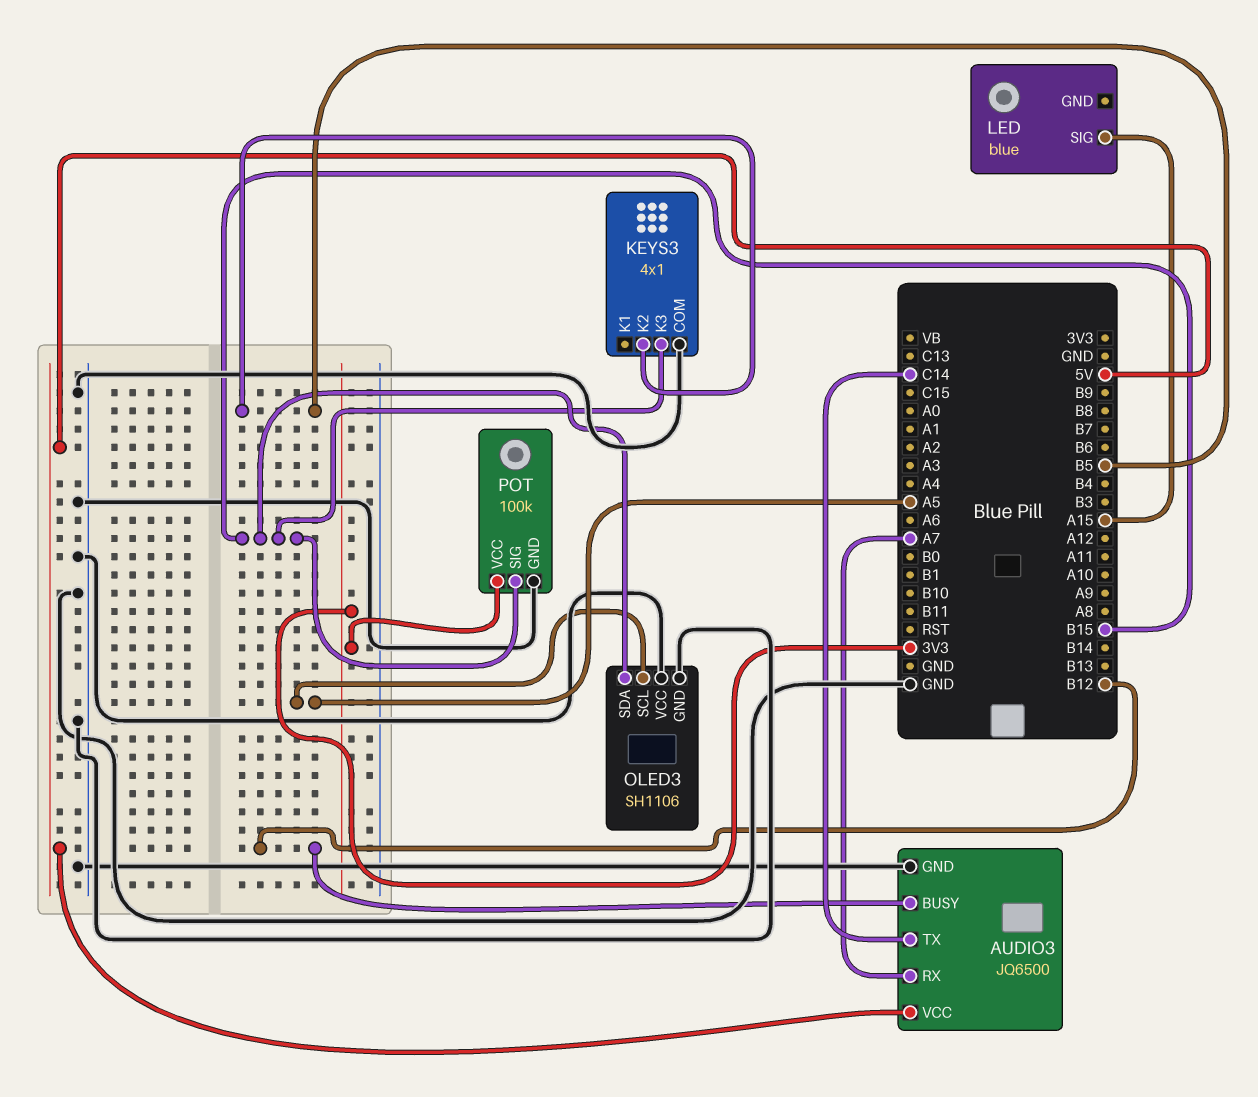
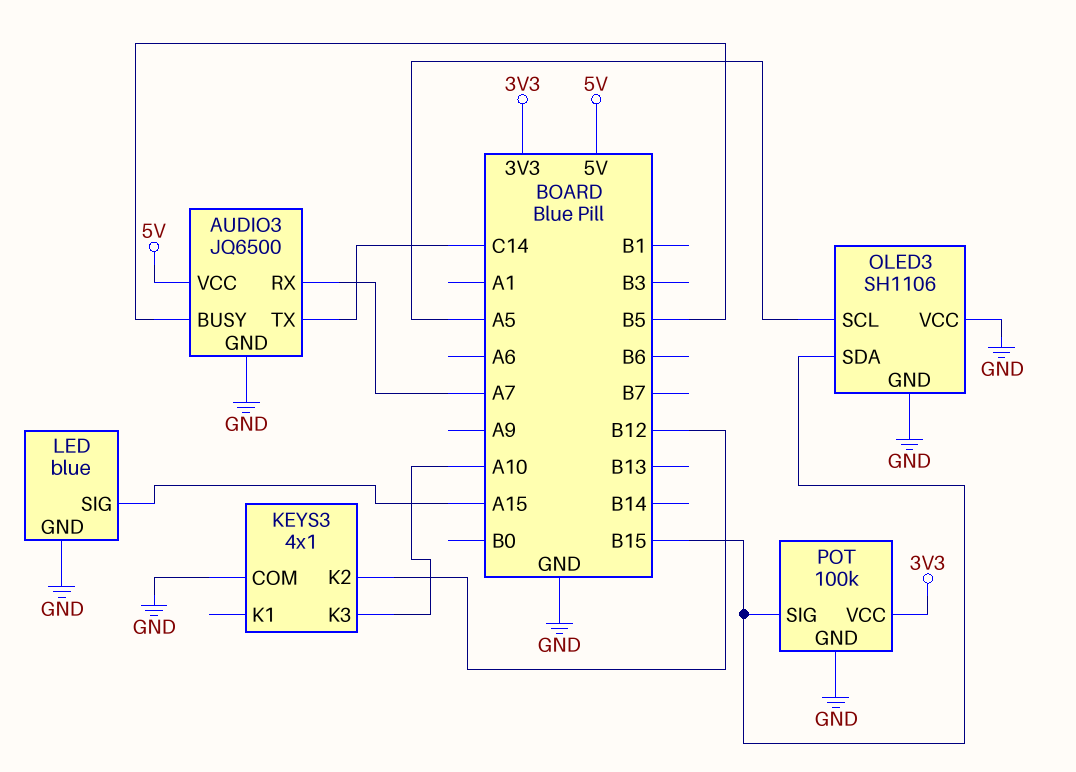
AUDIO3 pin BUSY: B12 -> B5
KEYS3 pin K2: B5 -> B12
KEYS3 pin K3: B15 -> A10
LED pin GND: none -> GND

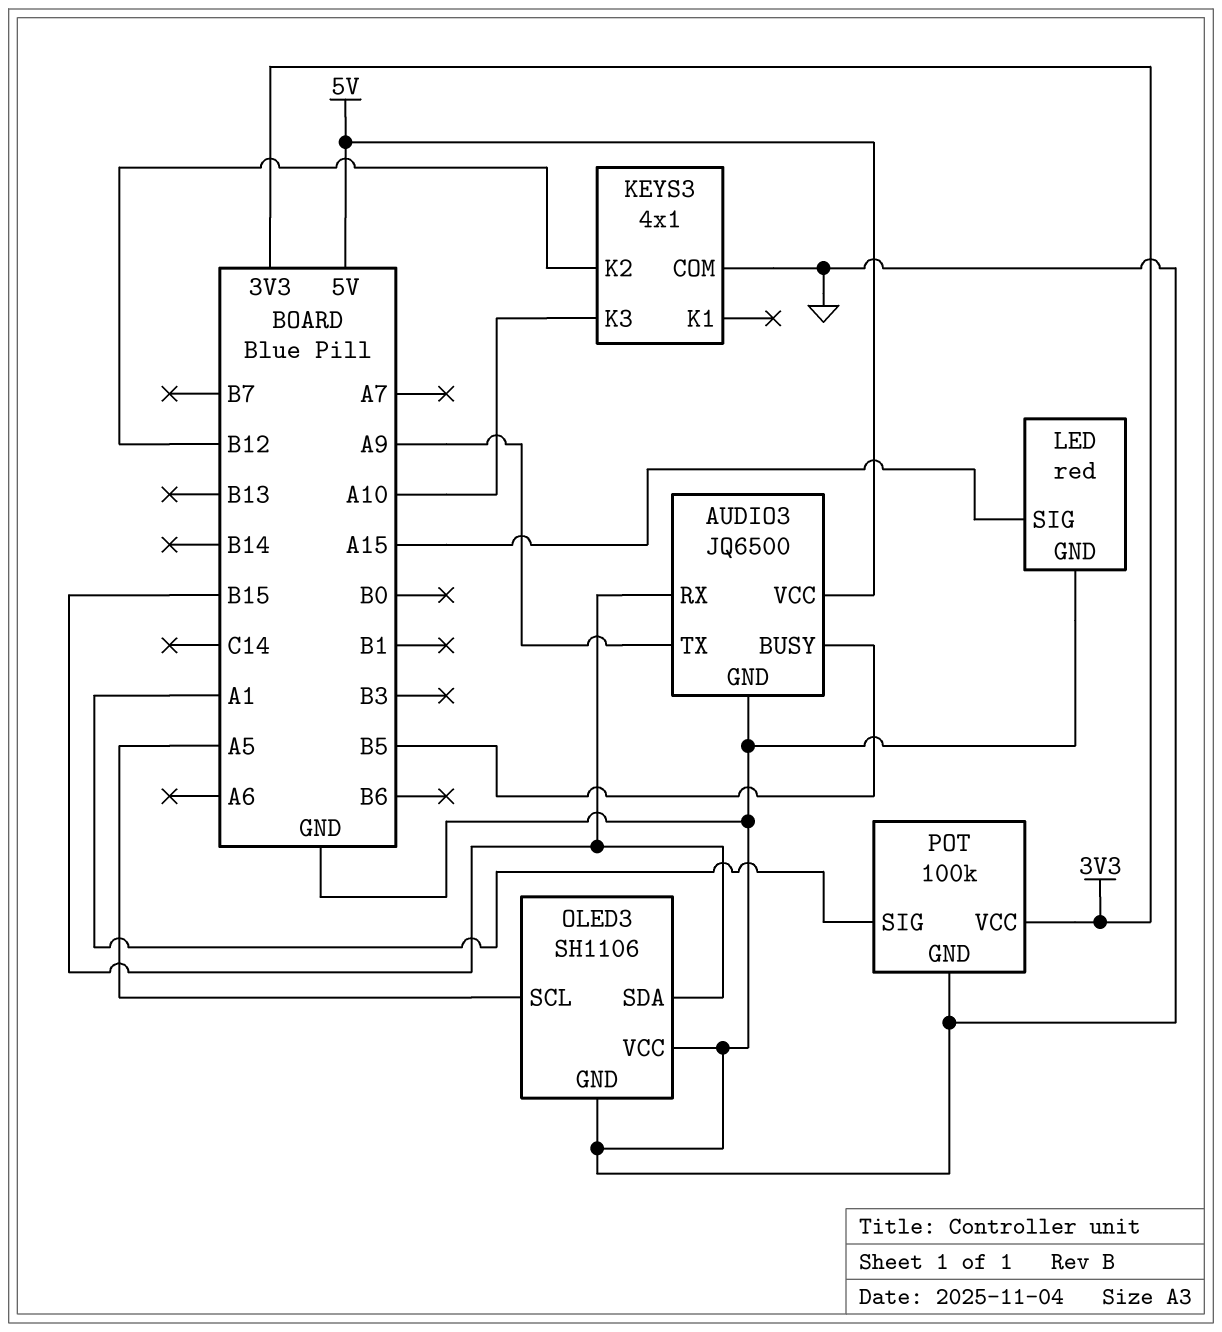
AUDIO3 pin RX: A7 -> B15
AUDIO3 pin TX: C14 -> A9
LED: blue -> red
POT pin SIG: B15 -> A1

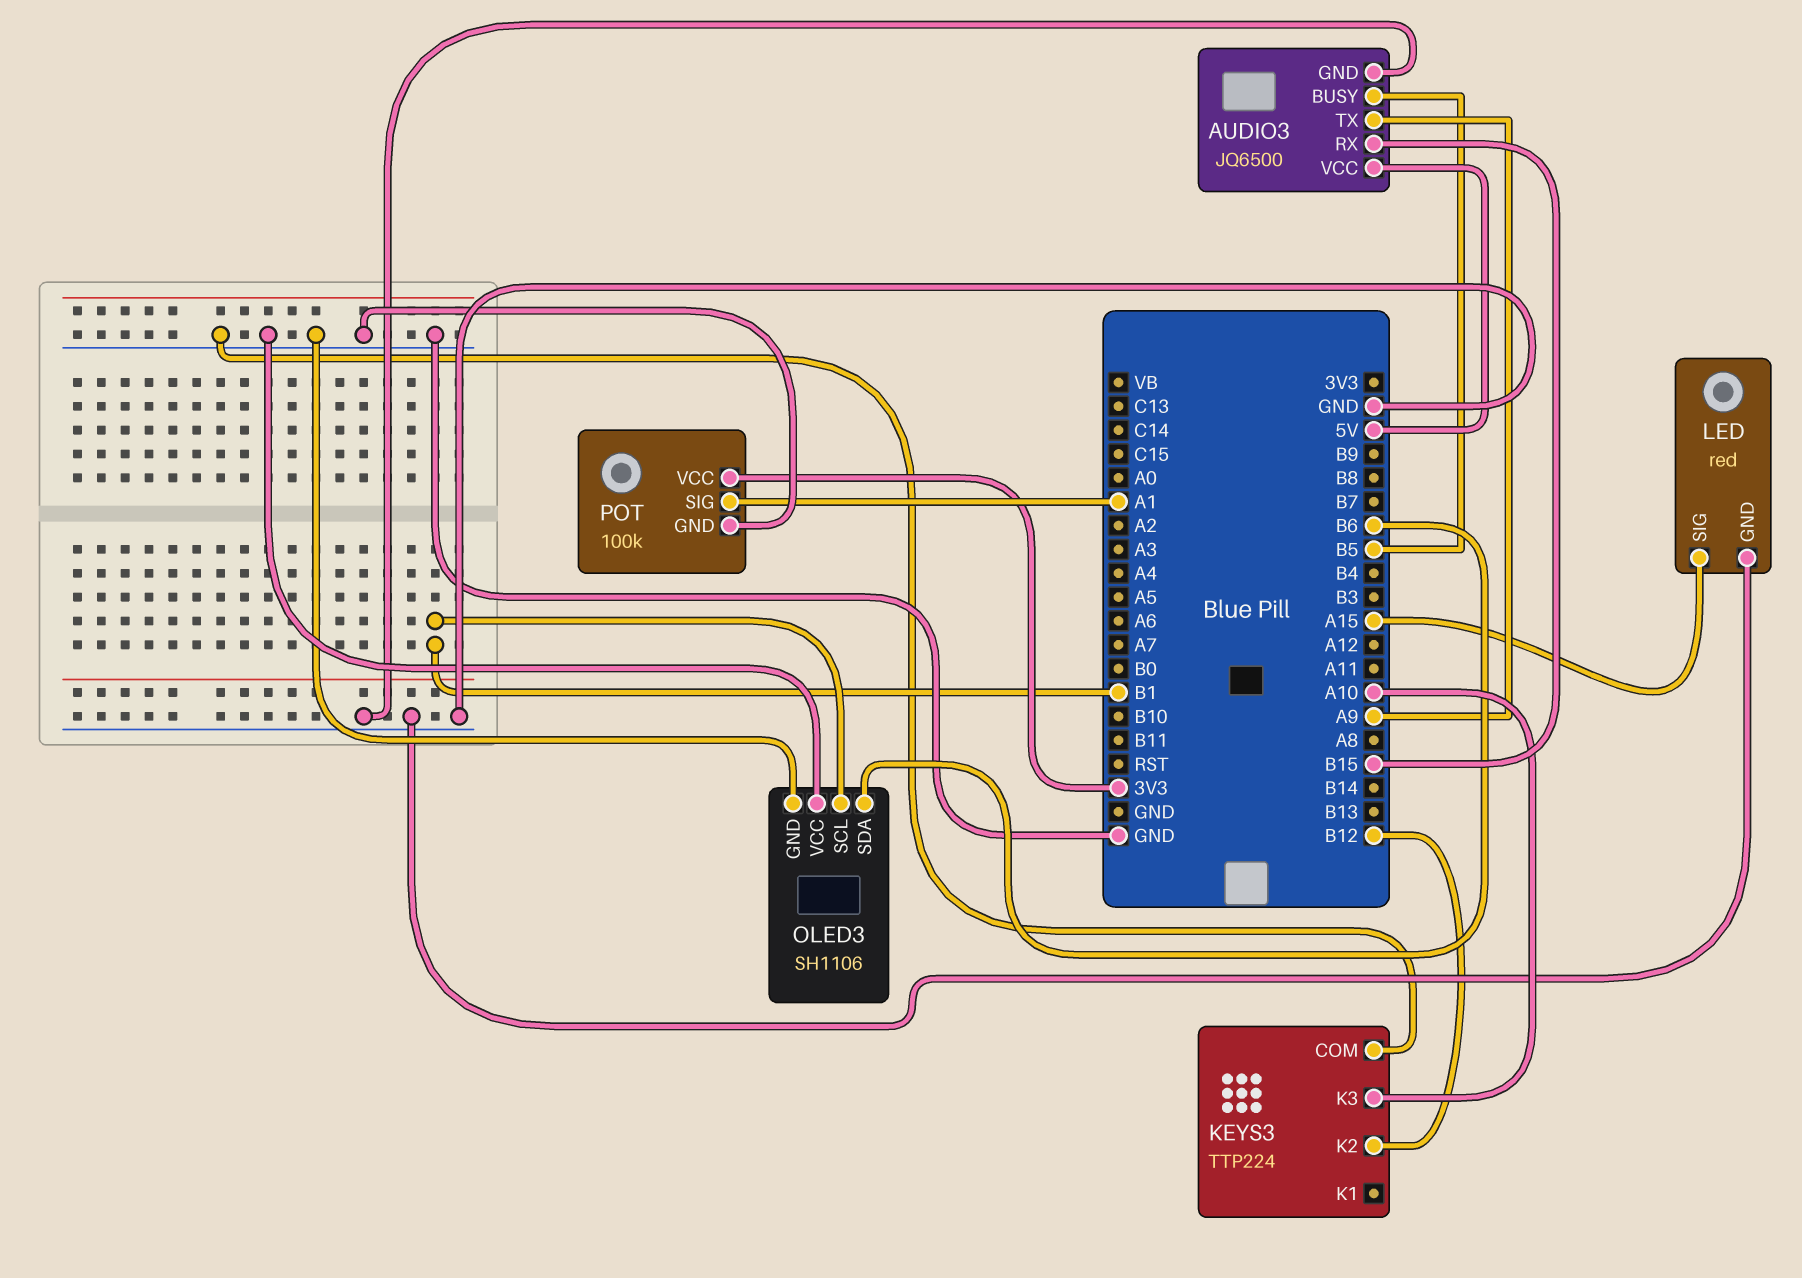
KEYS3: 4x1 -> TTP224
OLED3 pin SCL: A5 -> B1
OLED3 pin SDA: B15 -> B6

